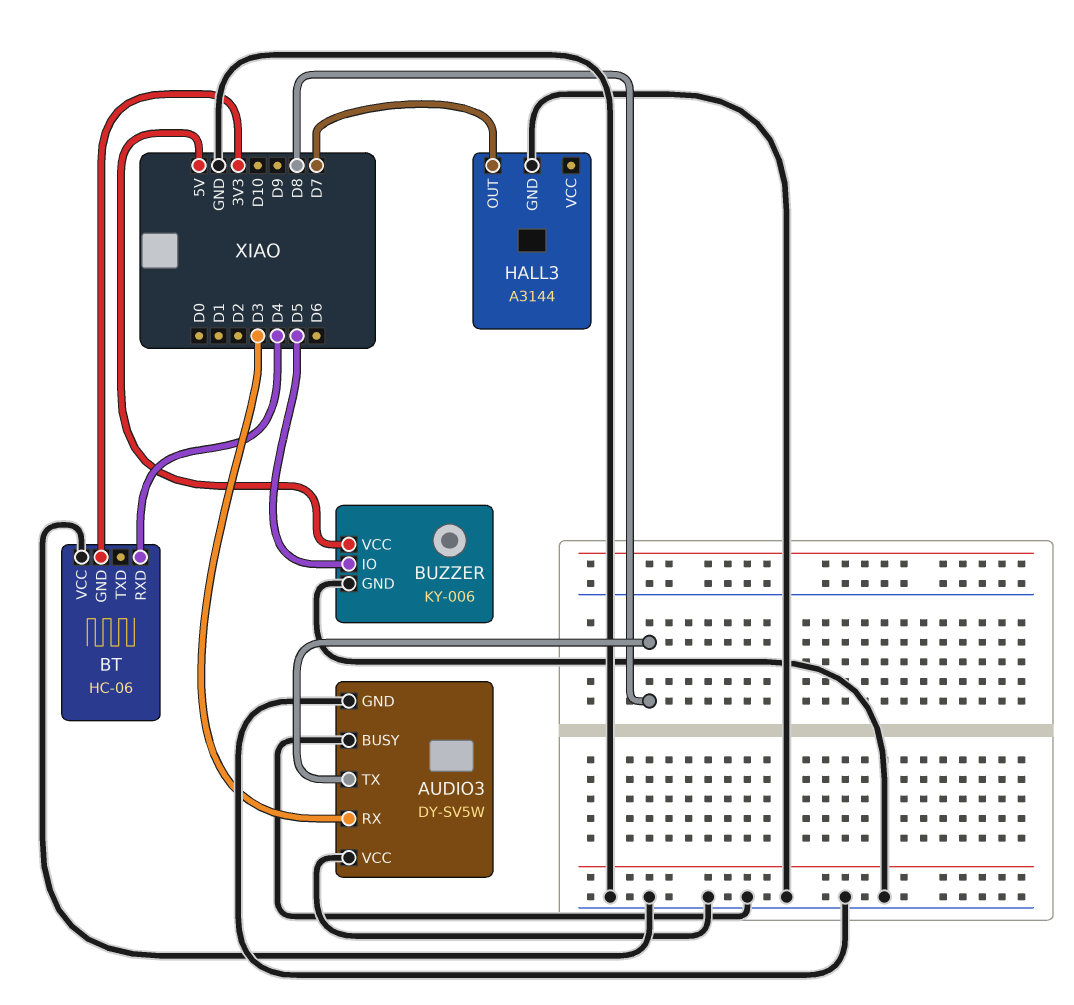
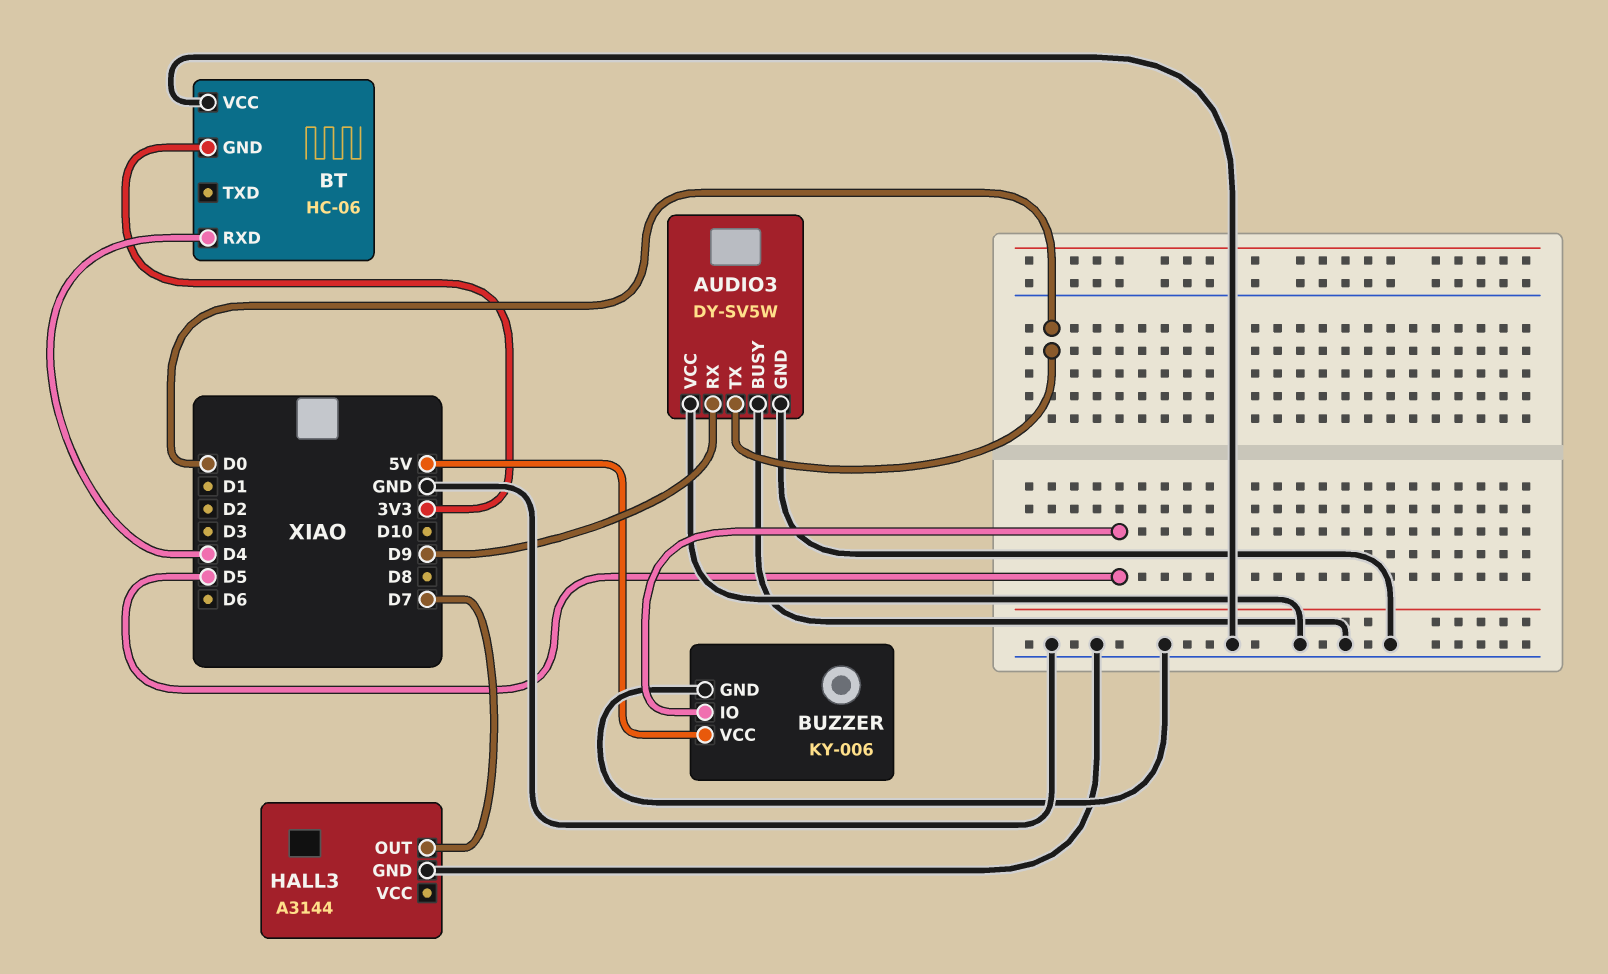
AUDIO3 pin RX: D3 -> D9
AUDIO3 pin TX: D8 -> D0

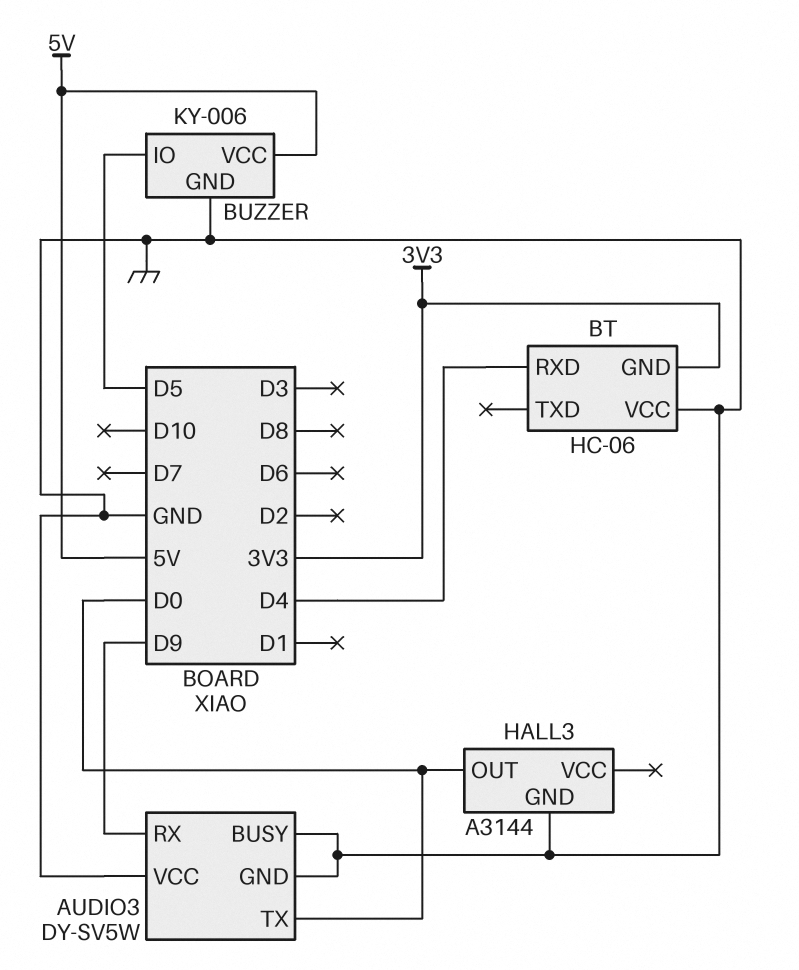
HALL3 pin OUT: D7 -> D0

